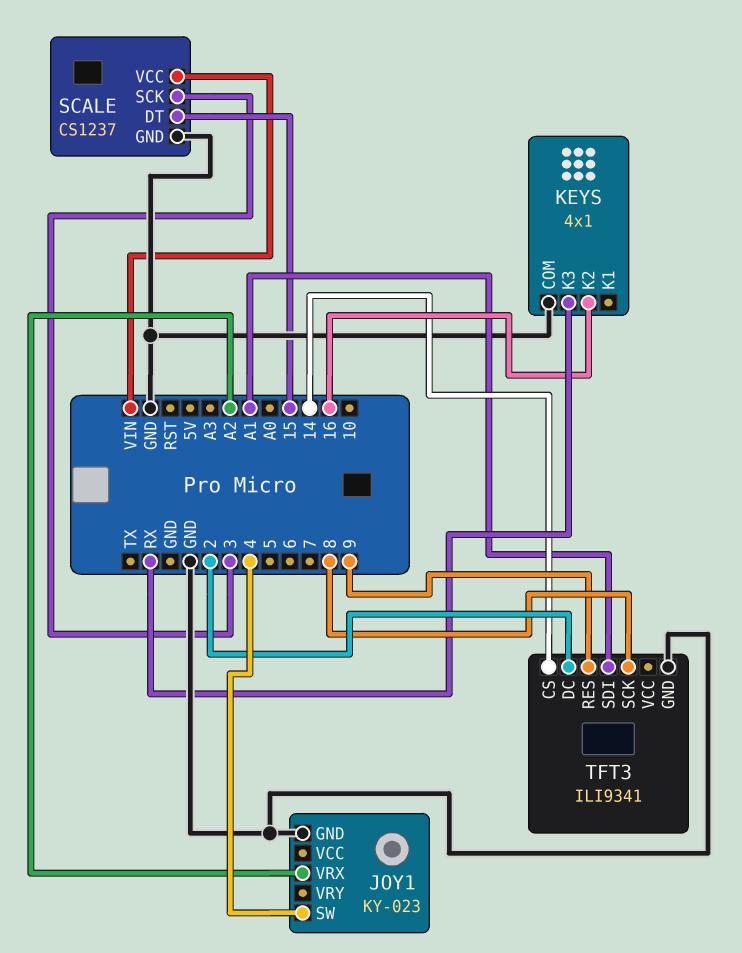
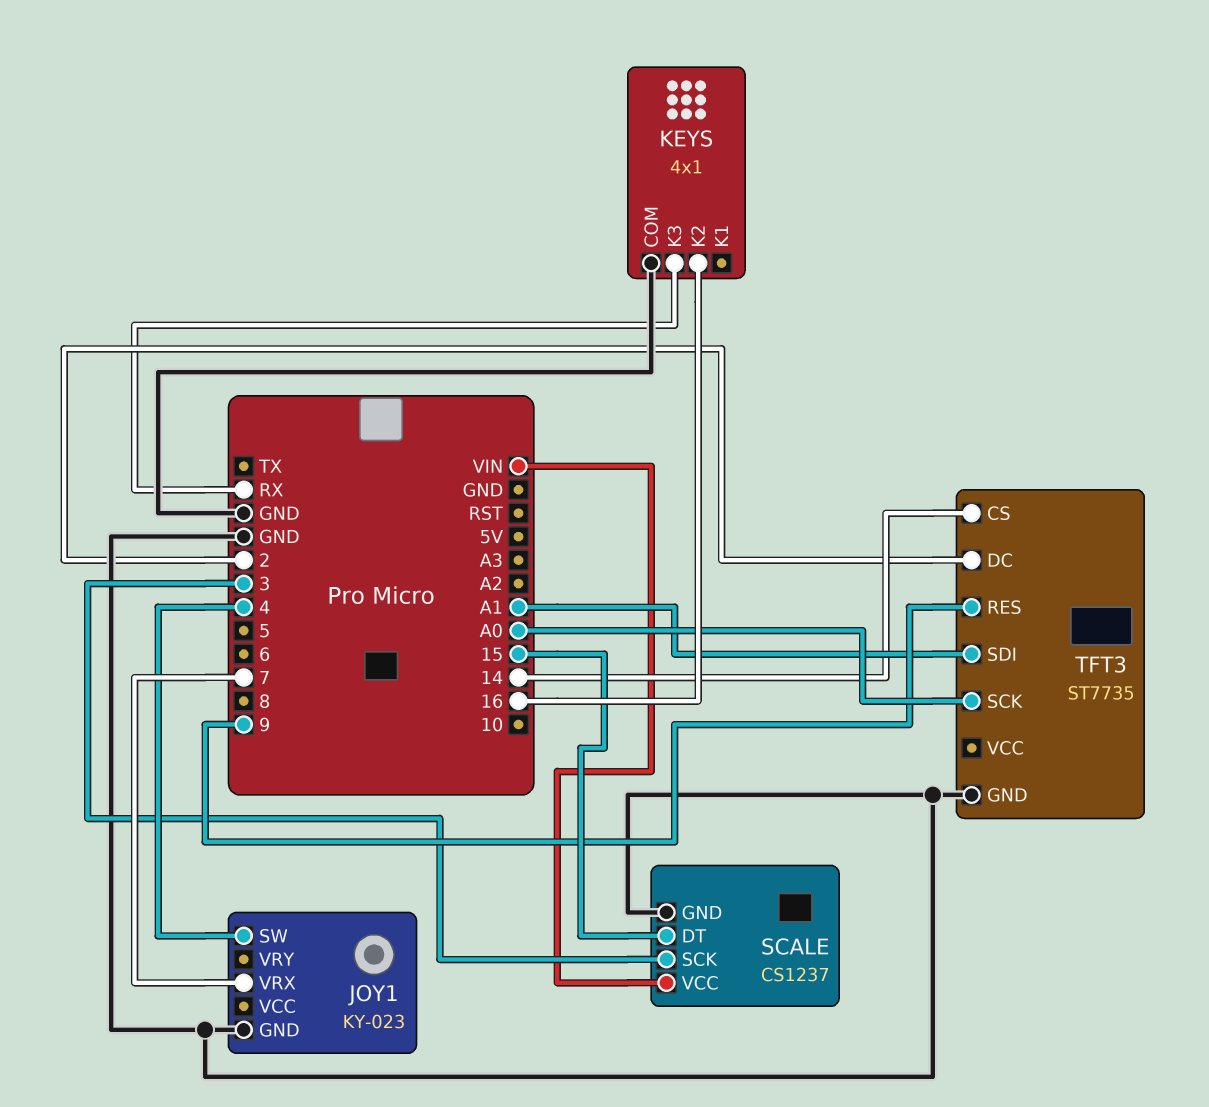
JOY1 pin VRX: A2 -> 7
TFT3: ILI9341 -> ST7735
TFT3 pin SCK: 8 -> A0

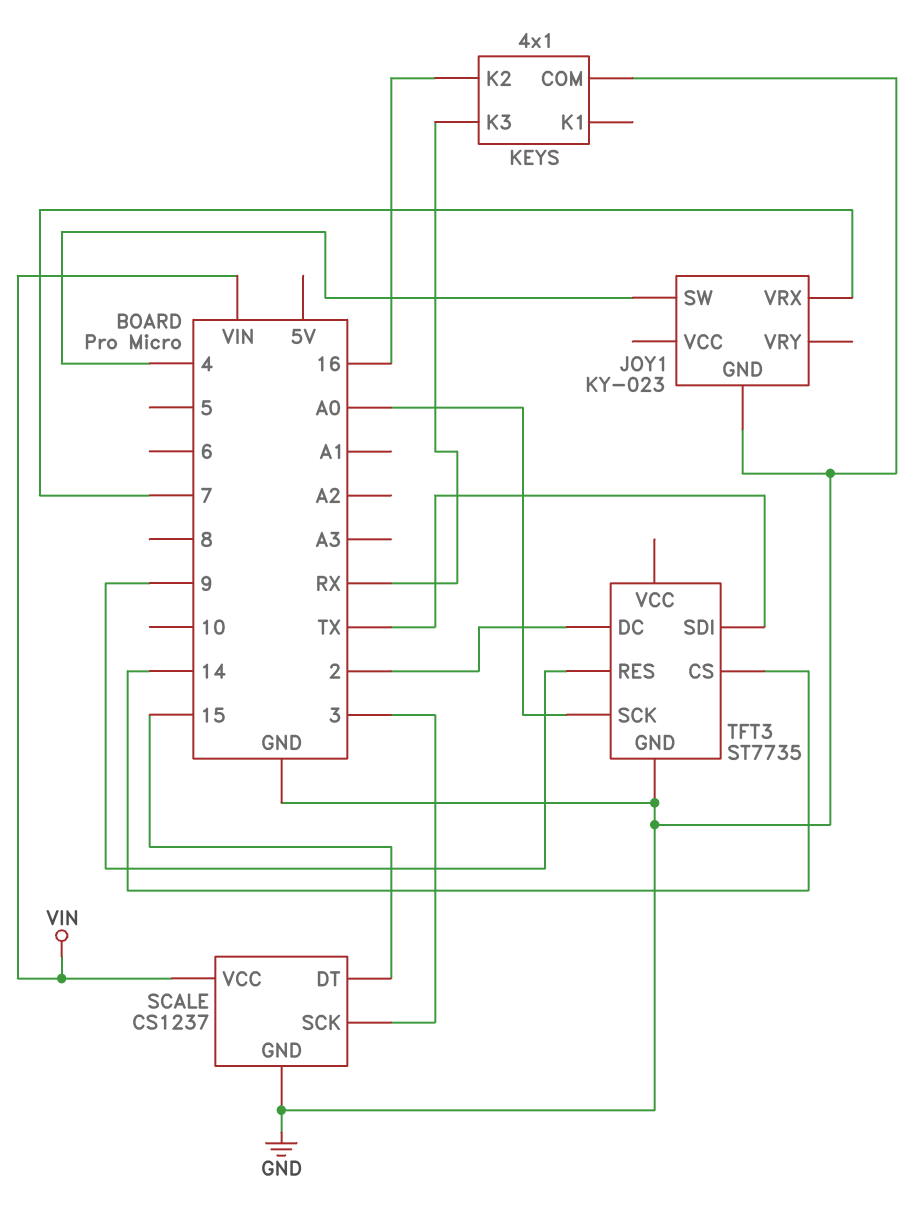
TFT3 pin SDI: A1 -> TX

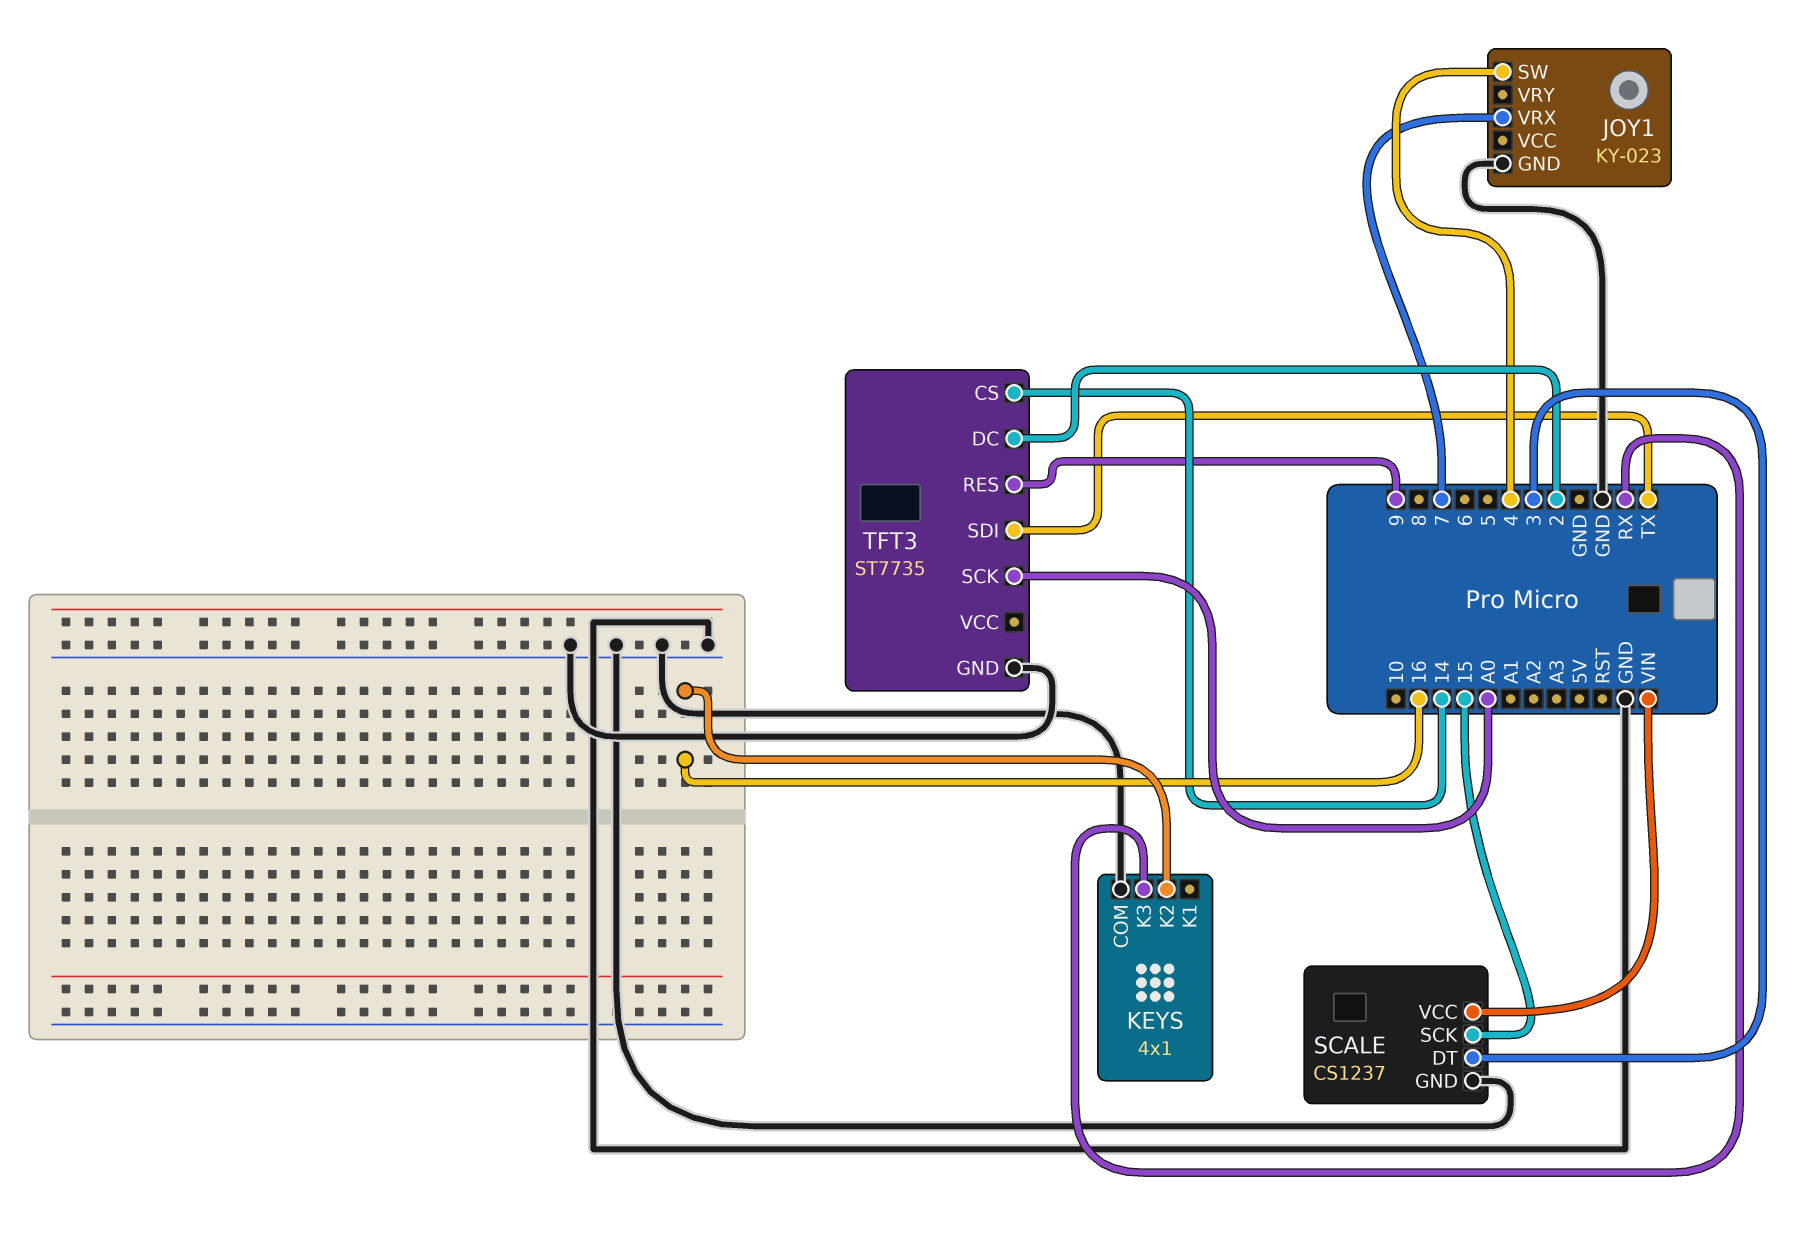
SCALE pin DT: 15 -> 3
SCALE pin SCK: 3 -> 15

